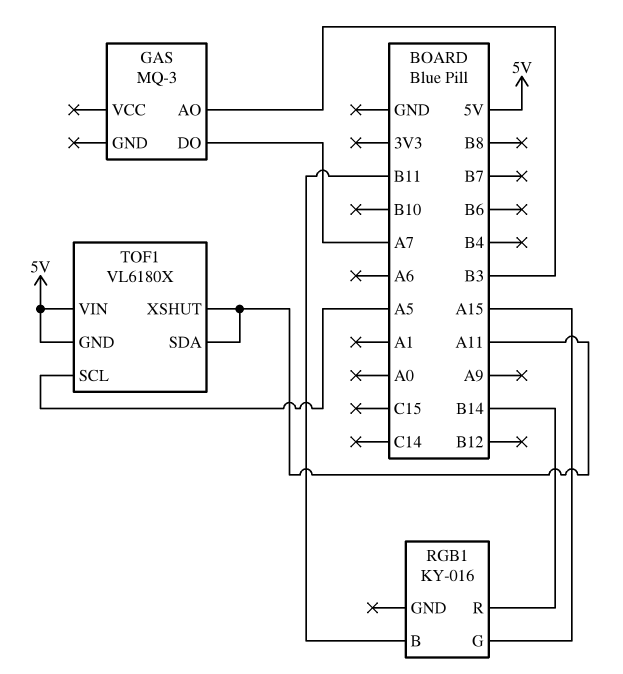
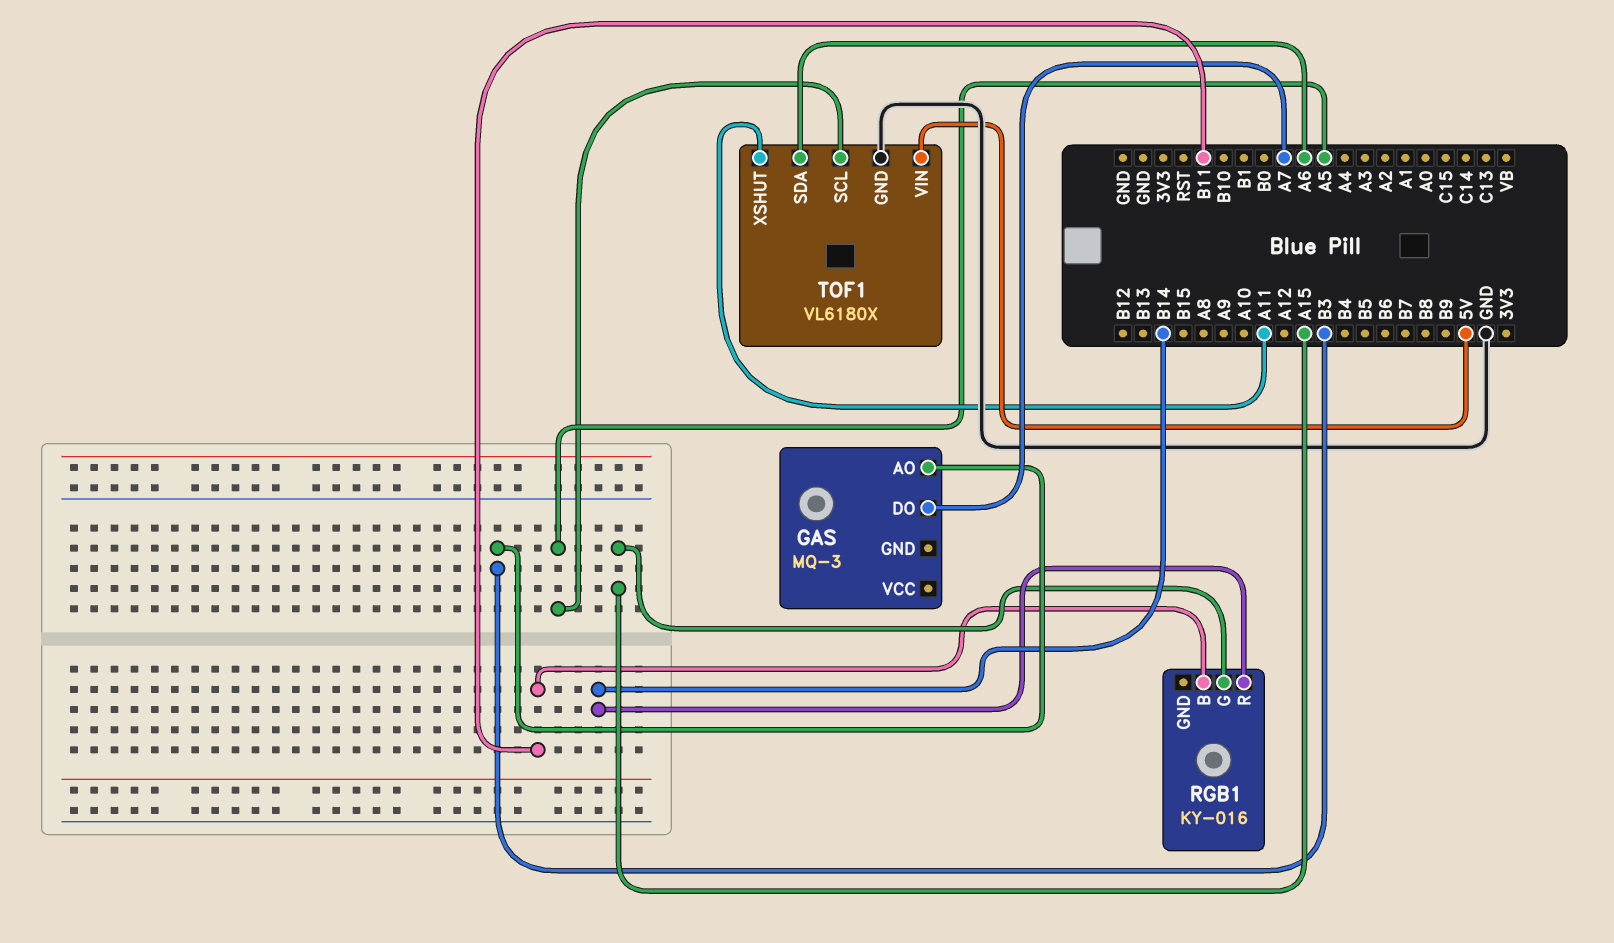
TOF1 pin GND: 5V -> GND
TOF1 pin SDA: A11 -> A6

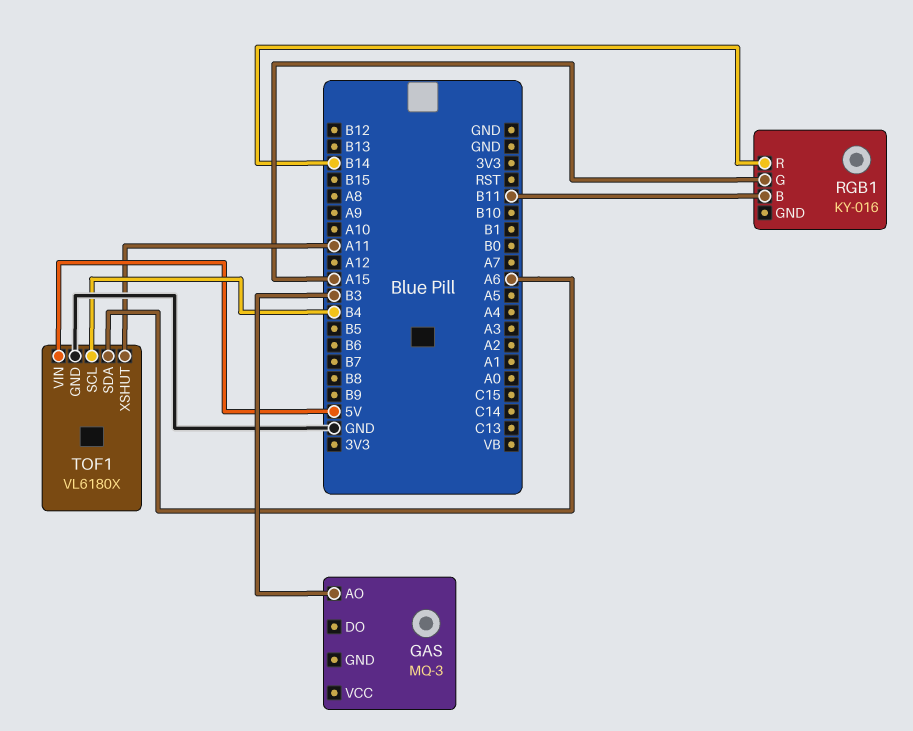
GAS pin DO: A7 -> none
TOF1 pin SCL: A5 -> B4

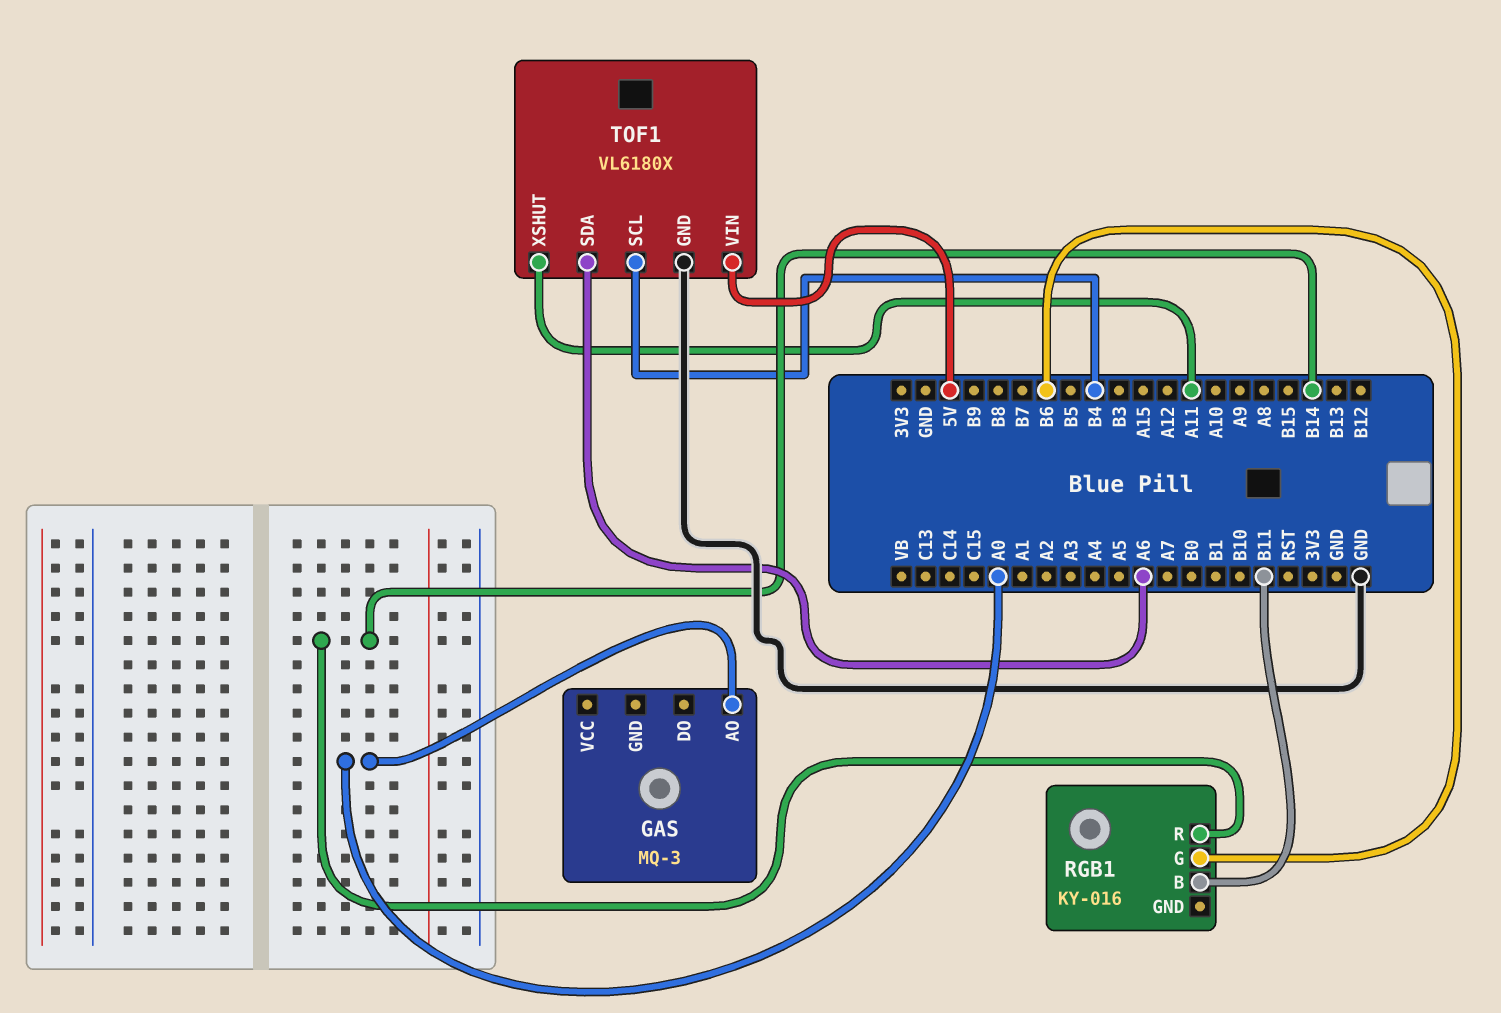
GAS pin AO: B3 -> A0
RGB1 pin G: A15 -> B6

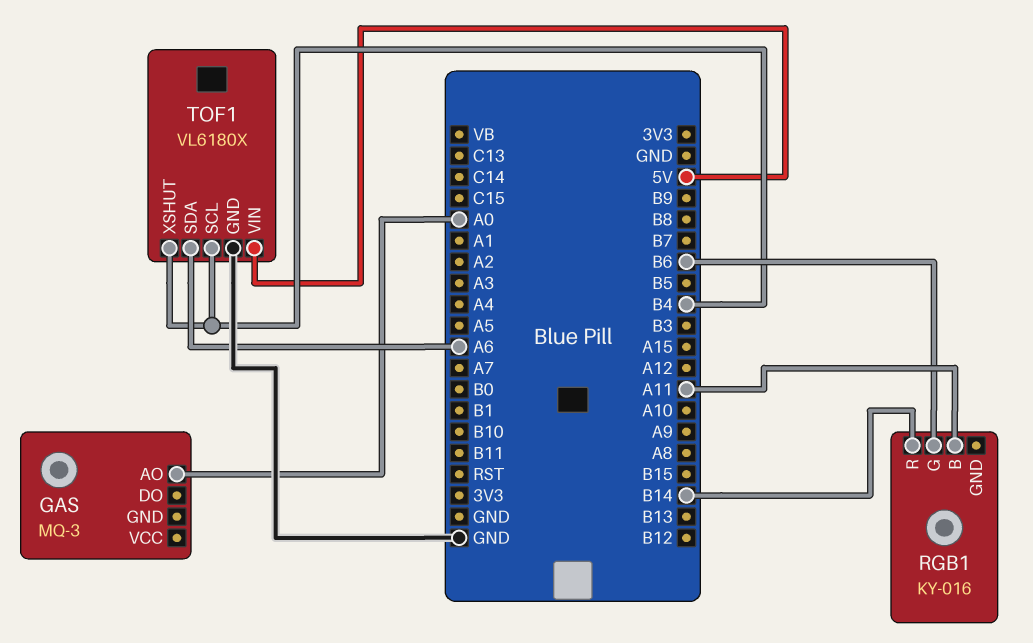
RGB1 pin B: B11 -> A11
TOF1 pin XSHUT: A11 -> B4

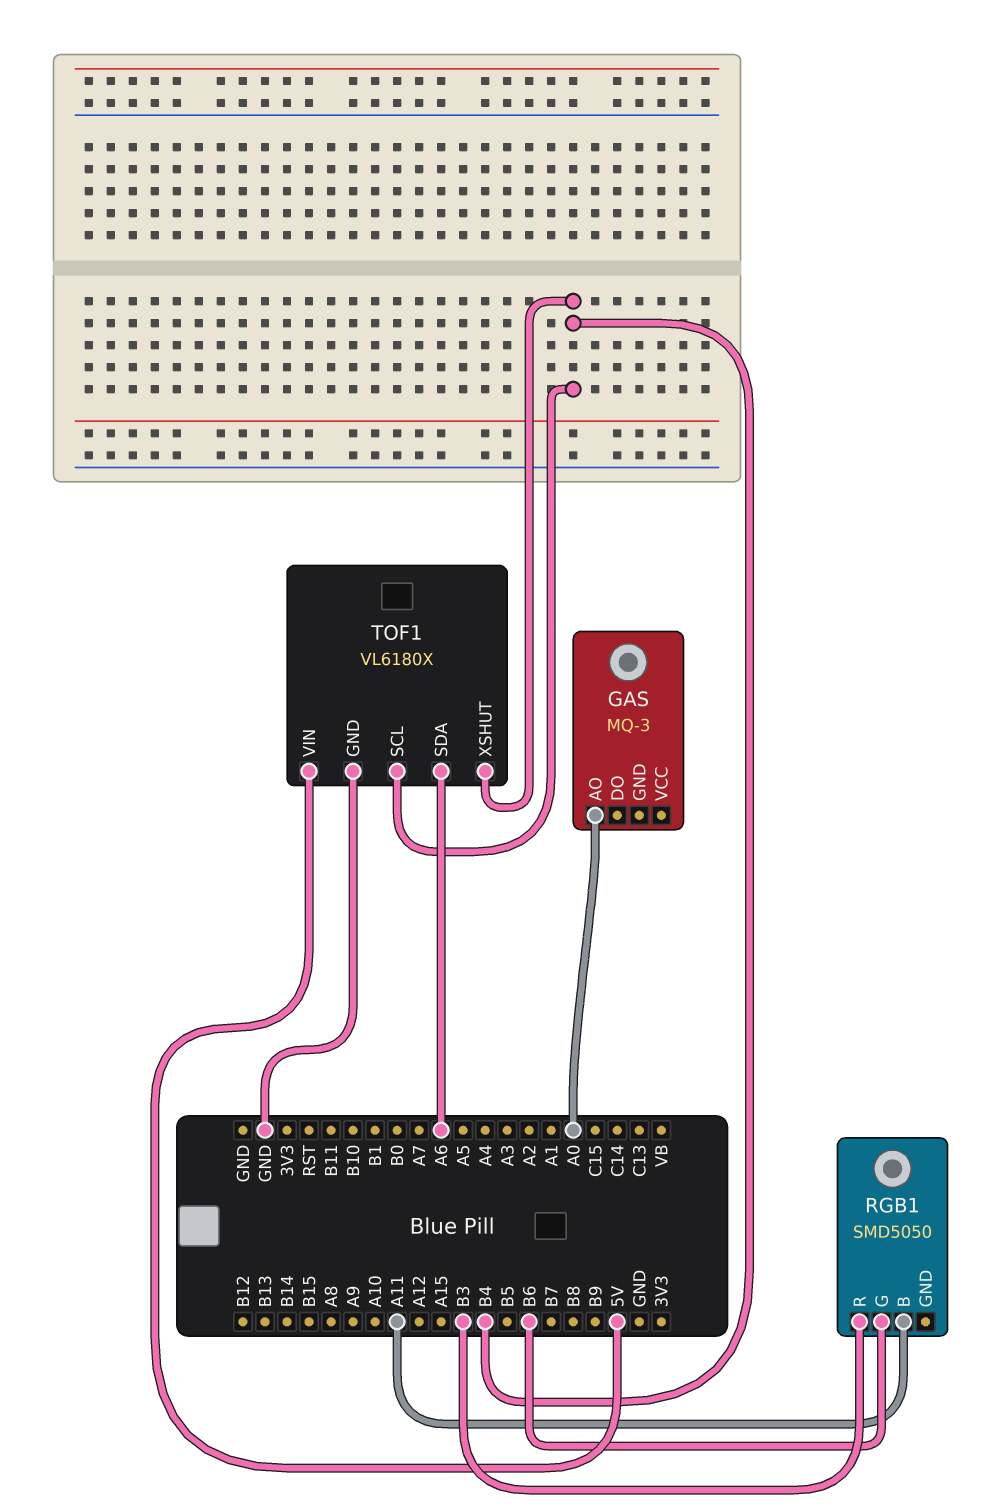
RGB1: KY-016 -> SMD5050
RGB1 pin R: B14 -> B3

